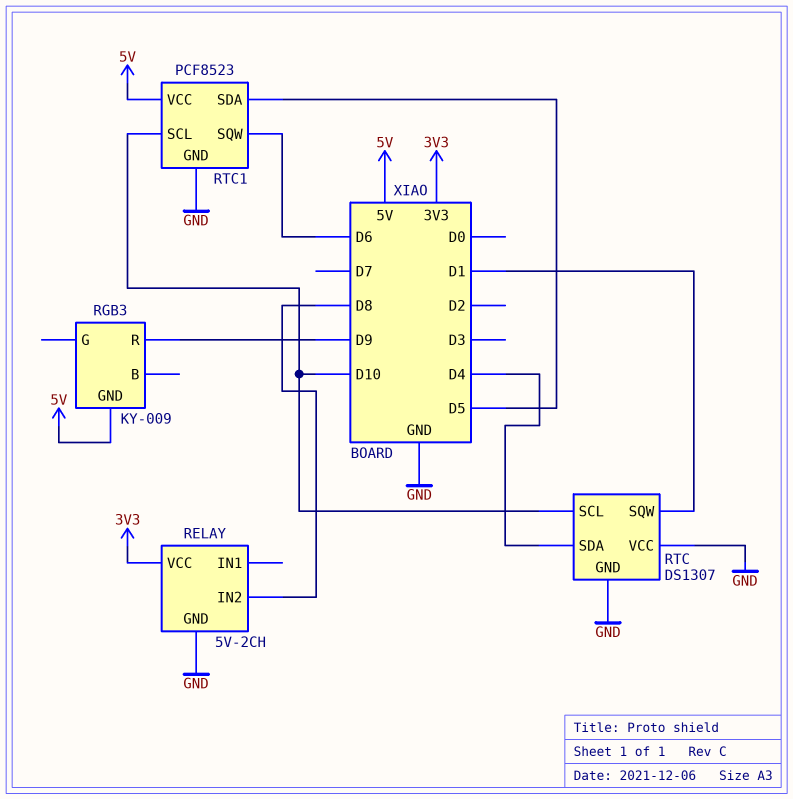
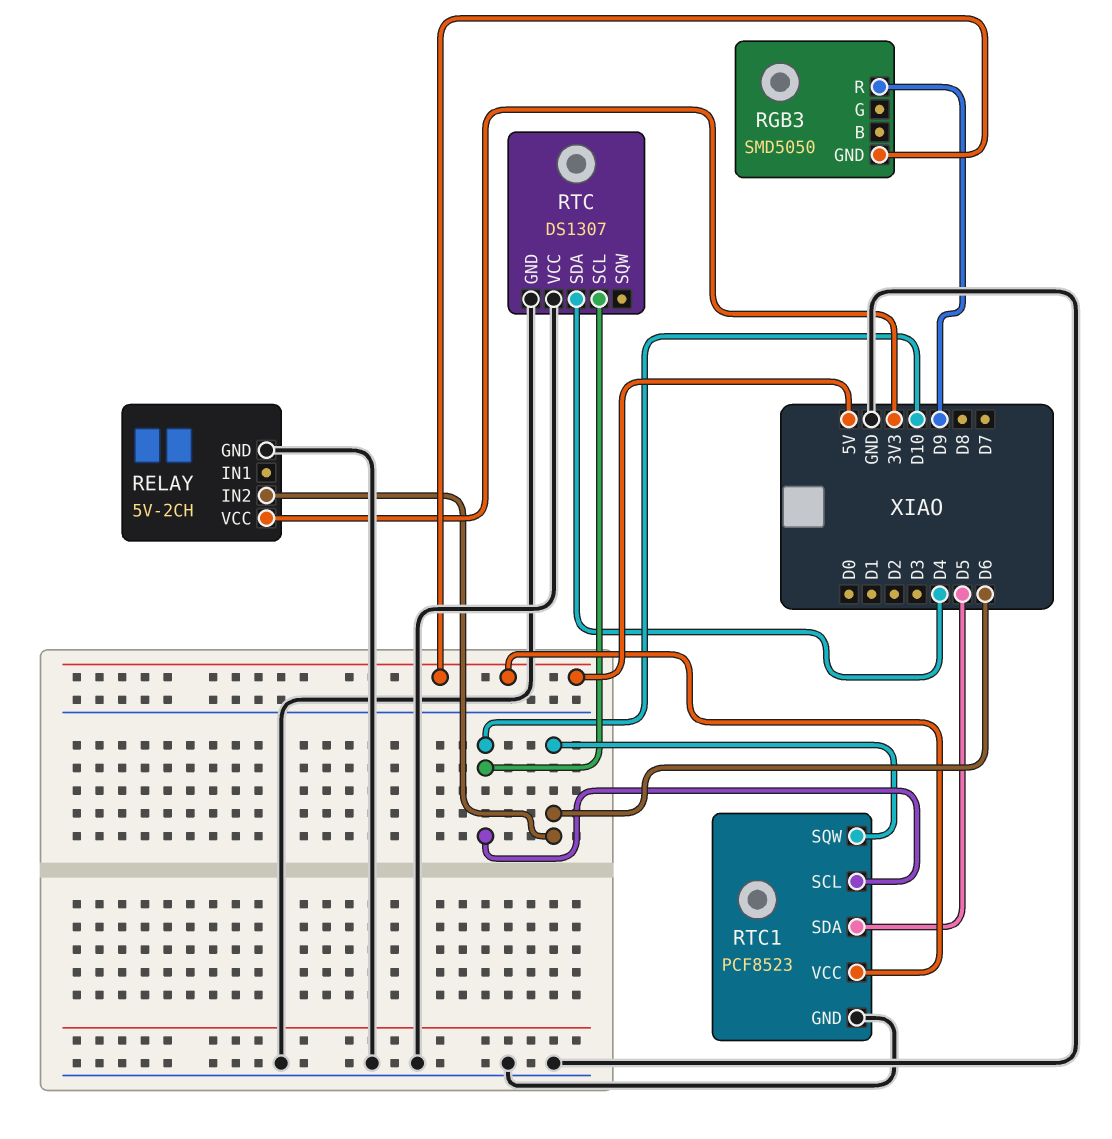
RELAY pin IN2: D8 -> D6
RGB3: KY-009 -> SMD5050
RTC pin SQW: D1 -> none

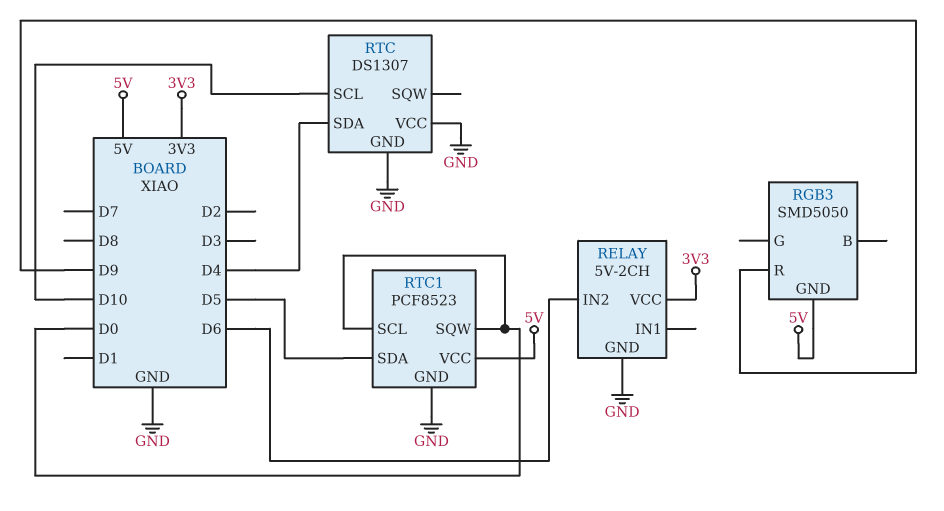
RTC1 pin SCL: D10 -> D0
RTC1 pin SQW: D6 -> D0

